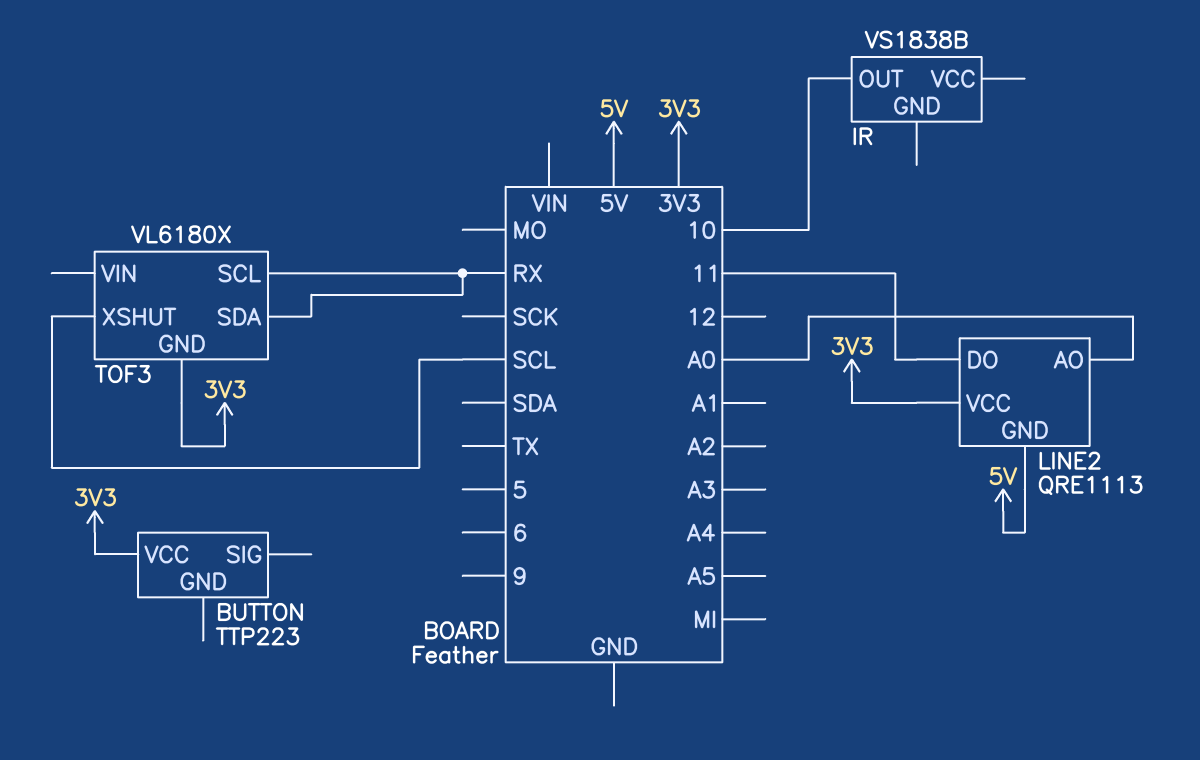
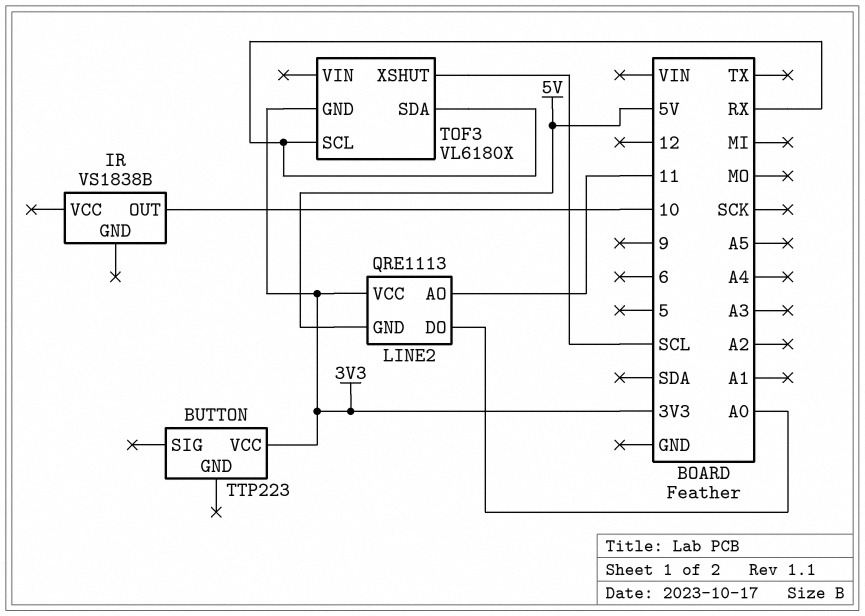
LINE2 pin AO: A0 -> 11
LINE2 pin DO: 11 -> A0

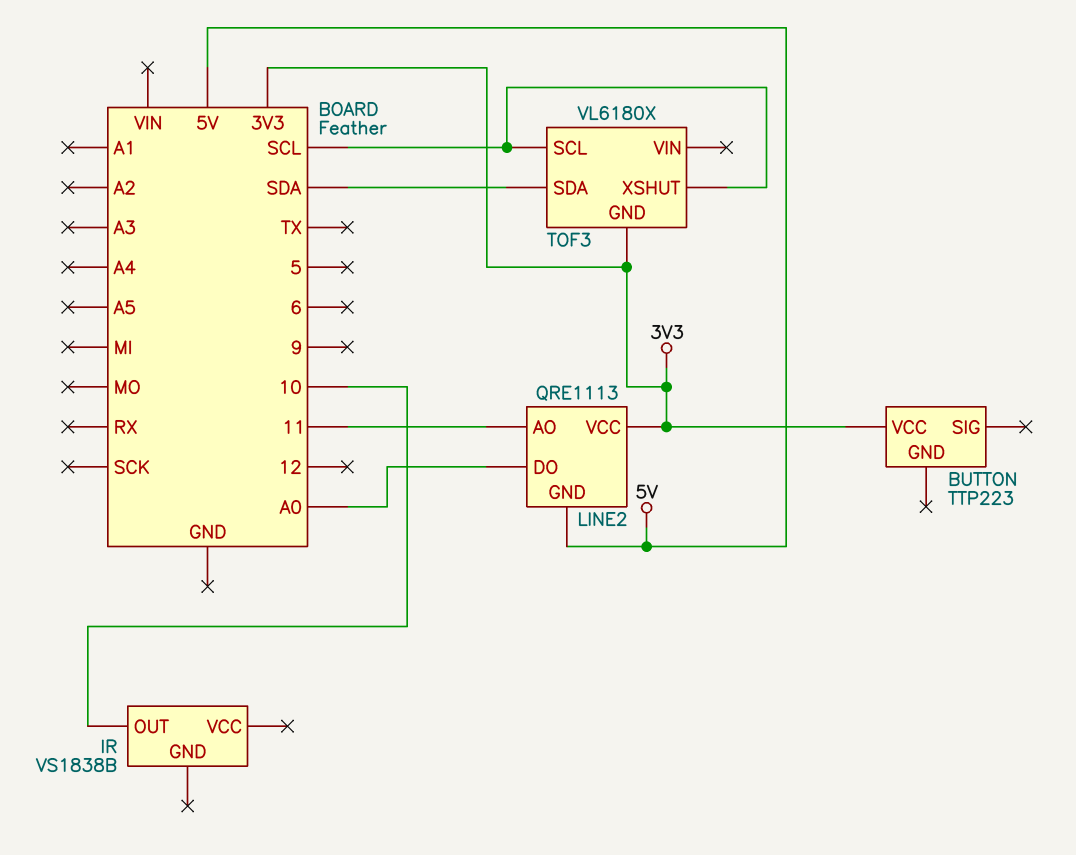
TOF3 pin SCL: RX -> SCL
TOF3 pin SDA: RX -> SDA

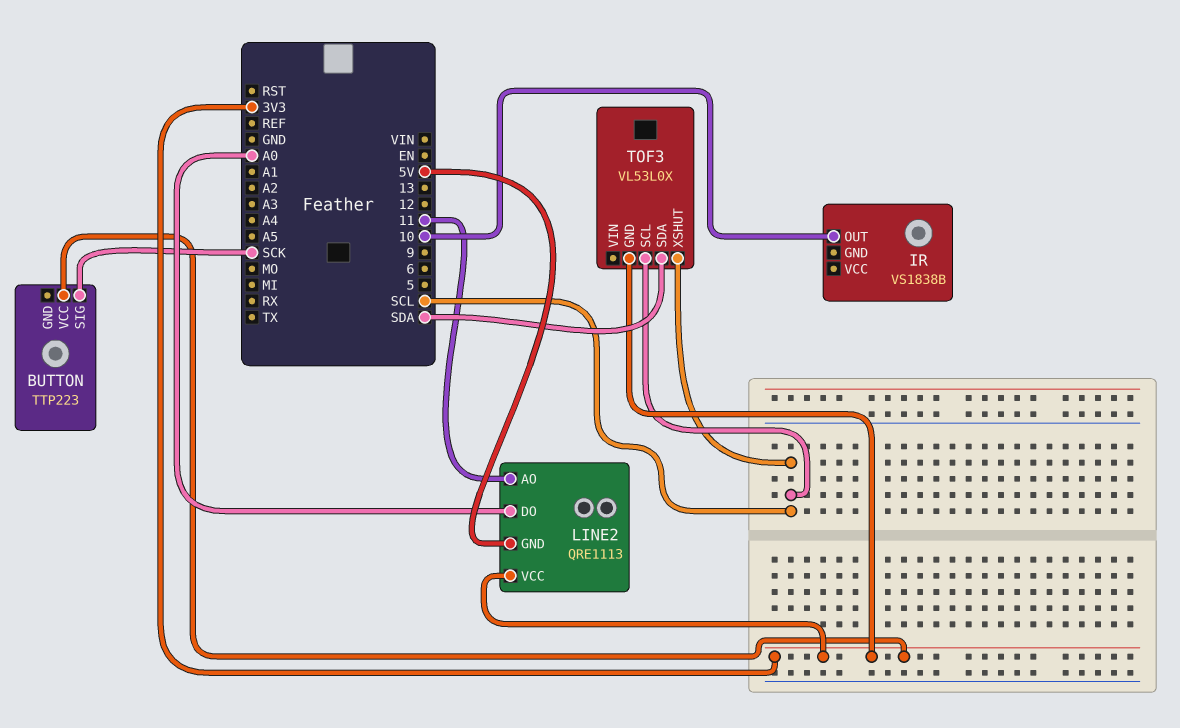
BUTTON pin SIG: none -> SCK
TOF3: VL6180X -> VL53L0X

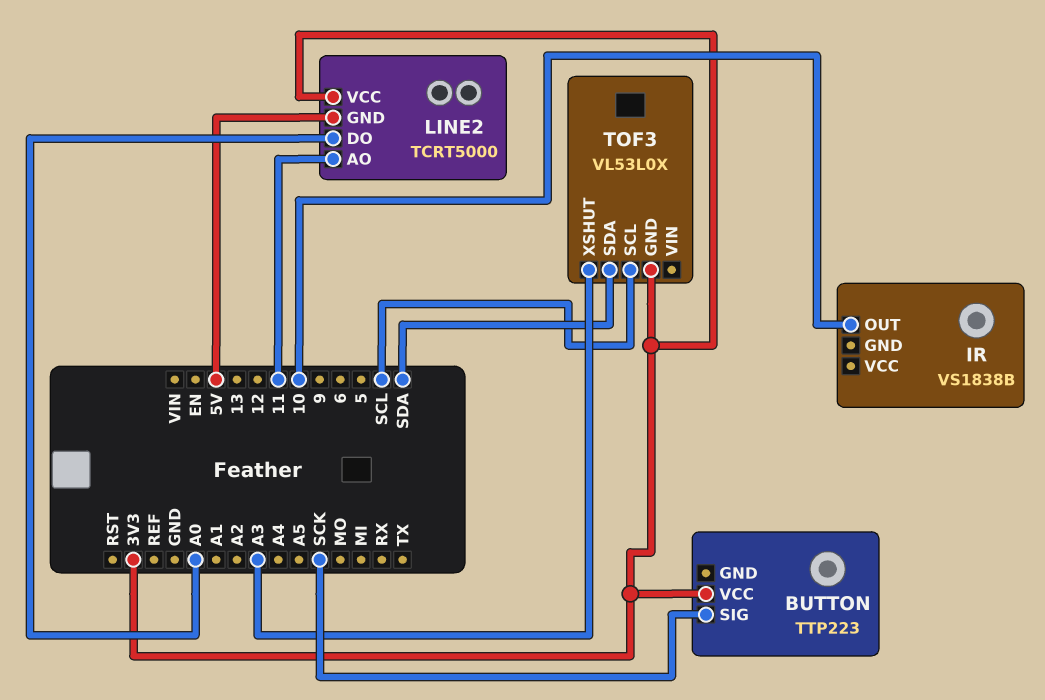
LINE2: QRE1113 -> TCRT5000
TOF3 pin XSHUT: SCL -> A3

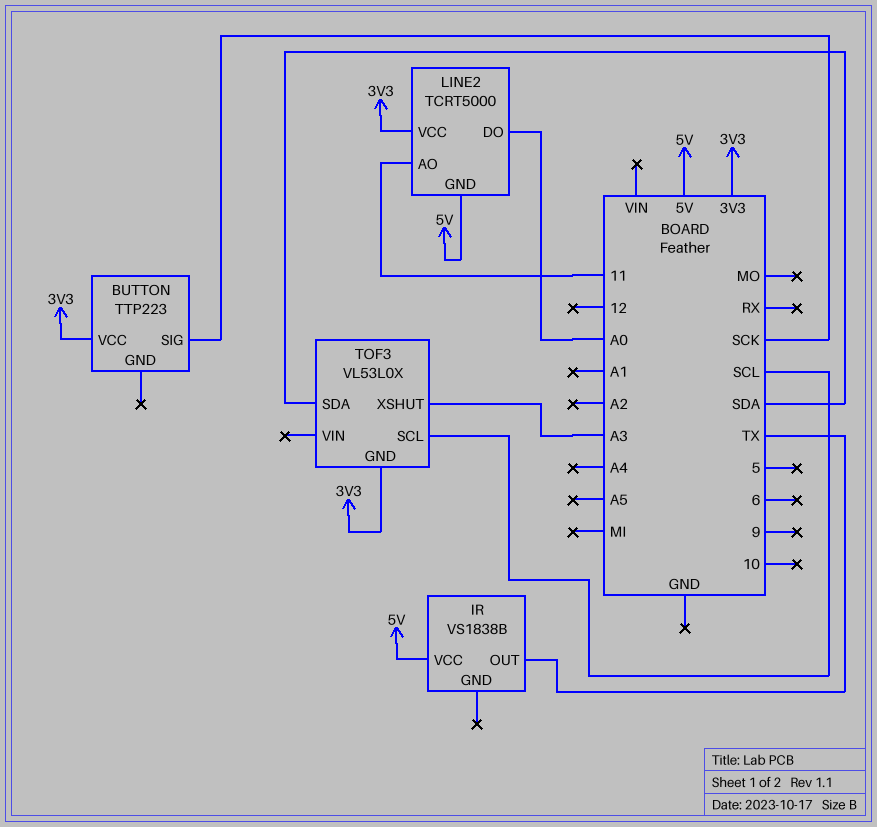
IR pin OUT: 10 -> TX
IR pin VCC: none -> 5V

